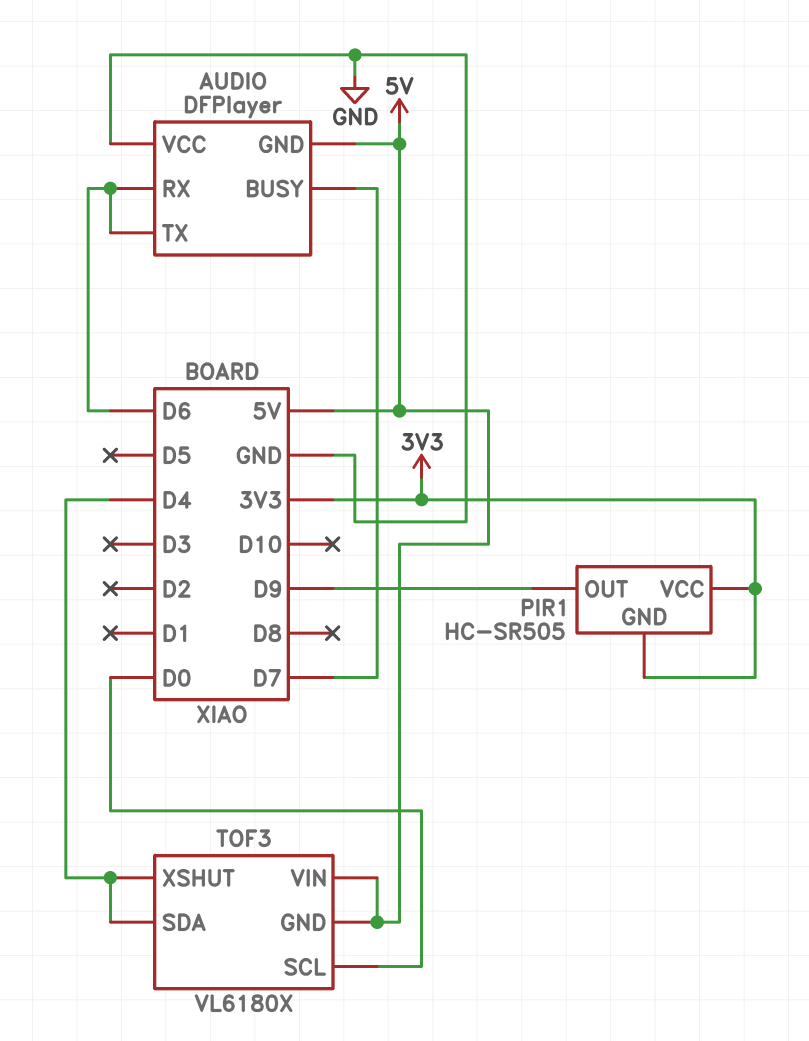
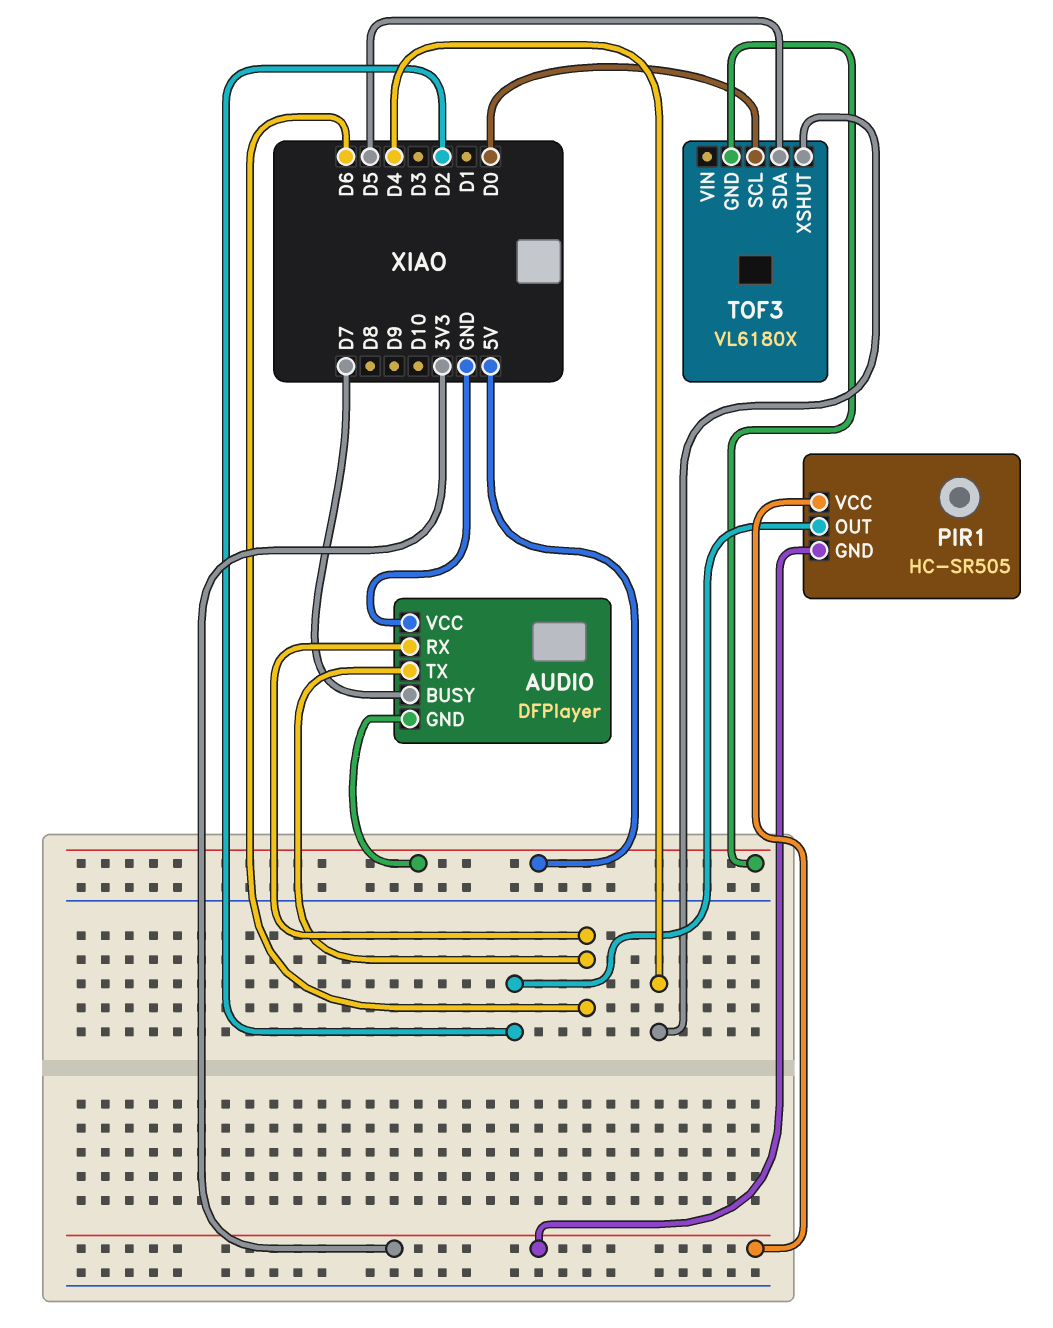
PIR1 pin OUT: D9 -> D2
TOF3 pin SDA: D4 -> D5
TOF3 pin VIN: 5V -> none

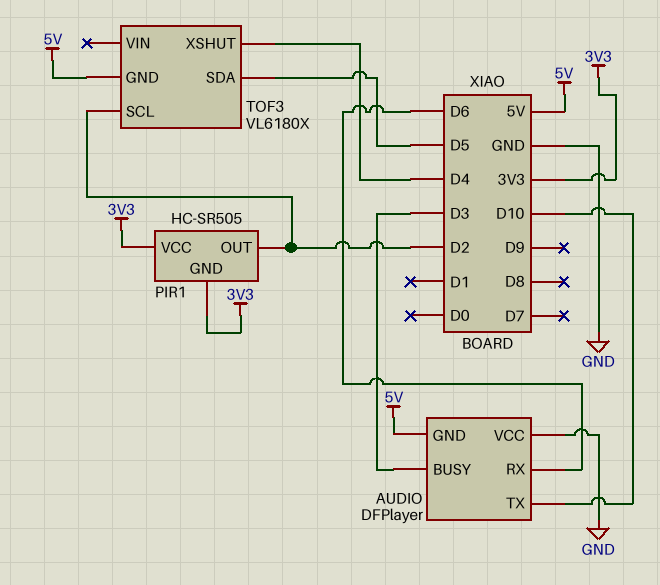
AUDIO pin BUSY: D7 -> D3
AUDIO pin TX: D6 -> D10
TOF3 pin SCL: D0 -> D2

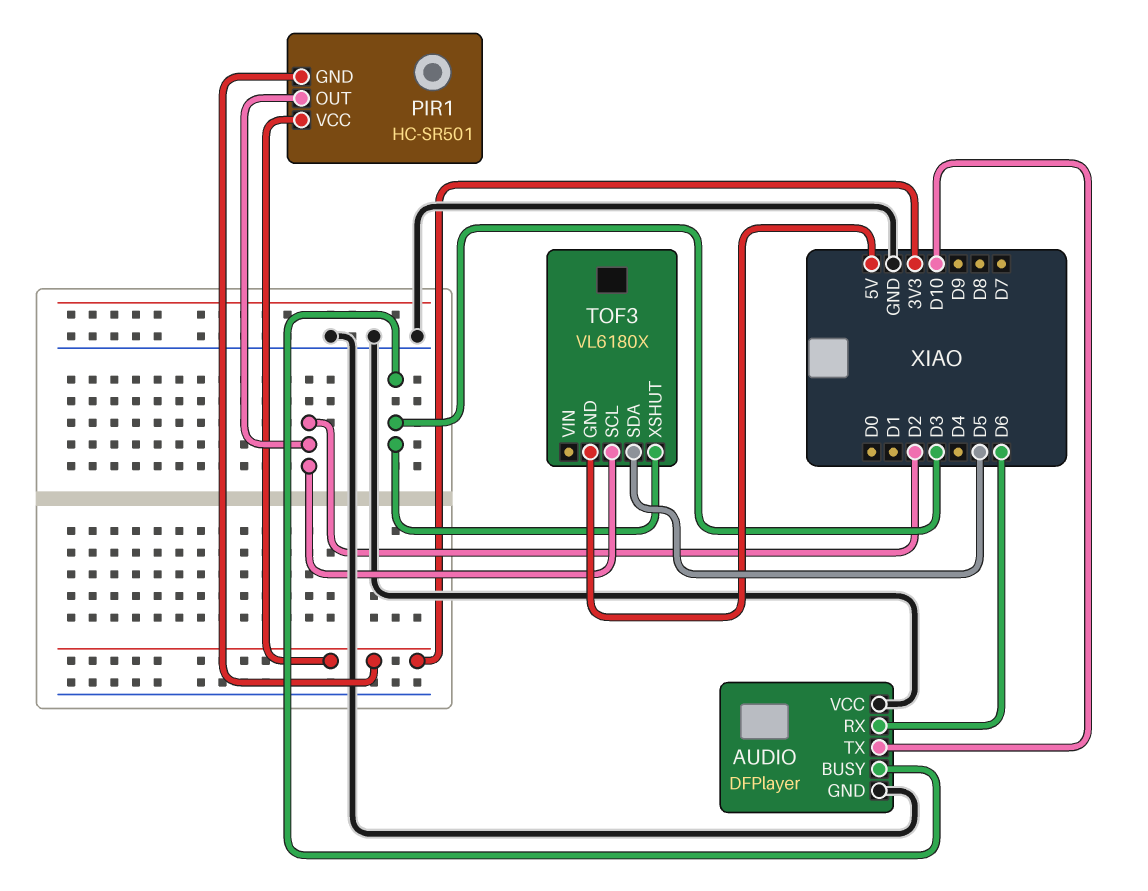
AUDIO pin GND: 5V -> GND
PIR1: HC-SR505 -> HC-SR501
TOF3 pin XSHUT: D4 -> D3

